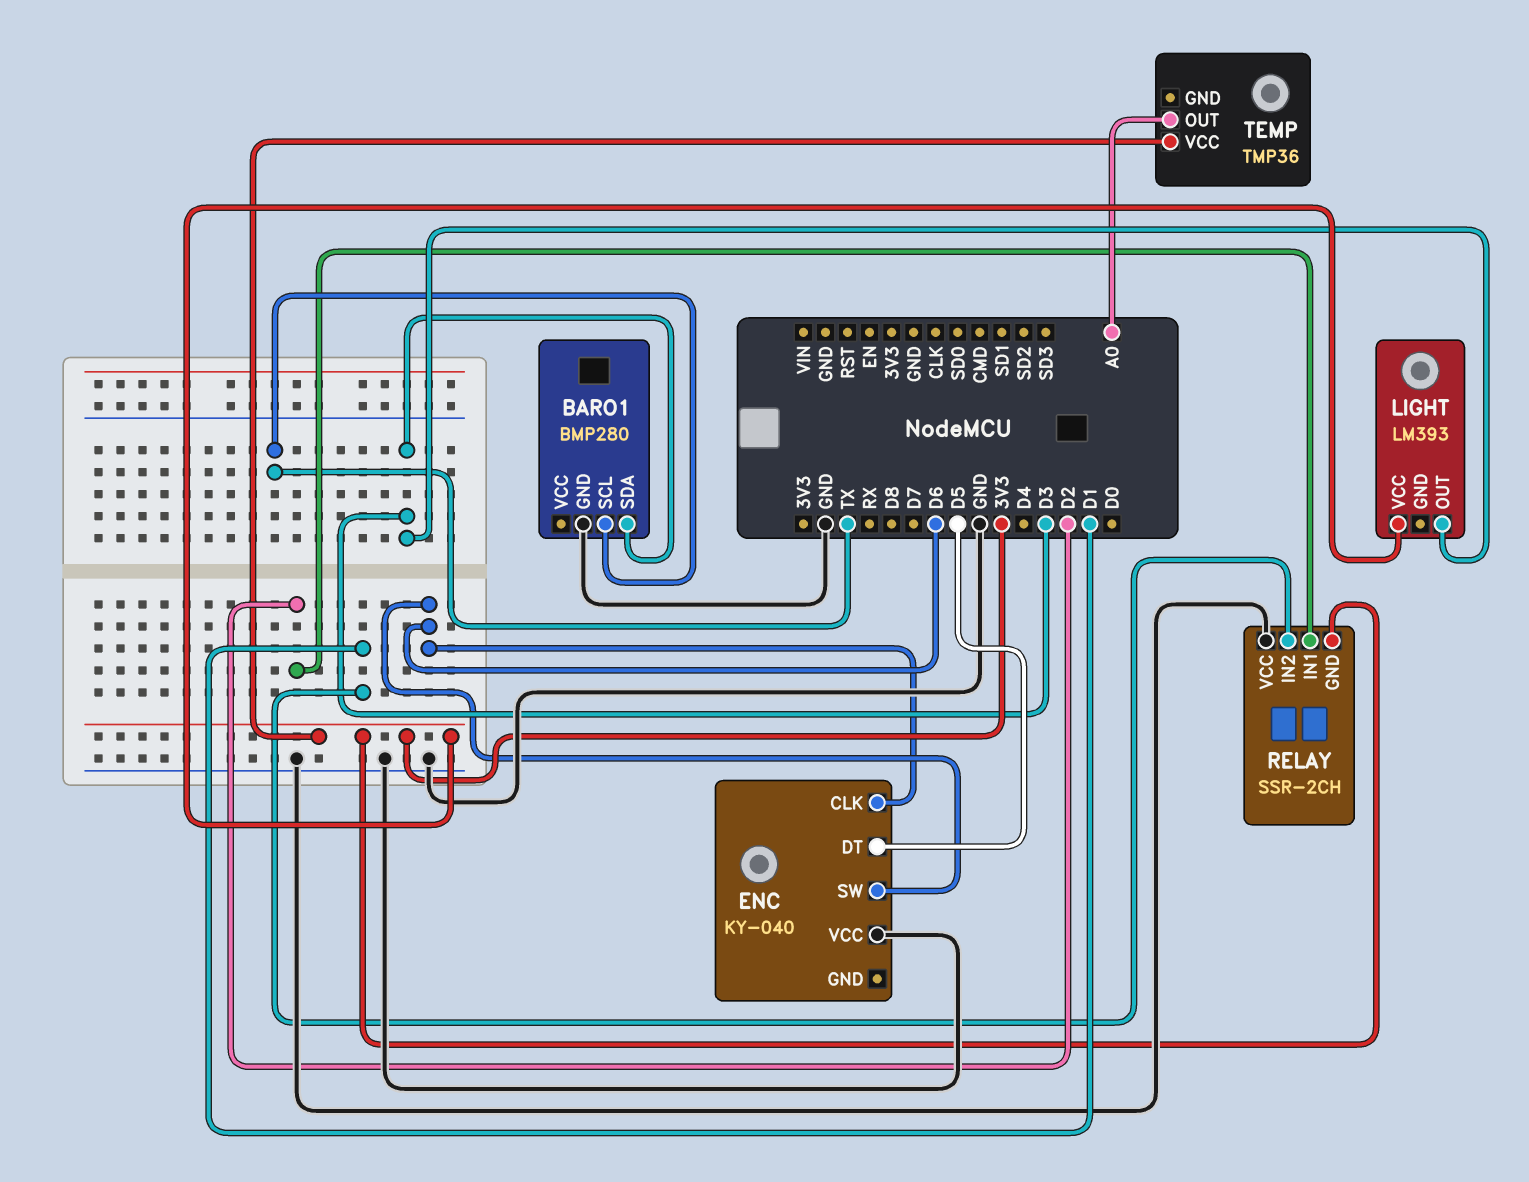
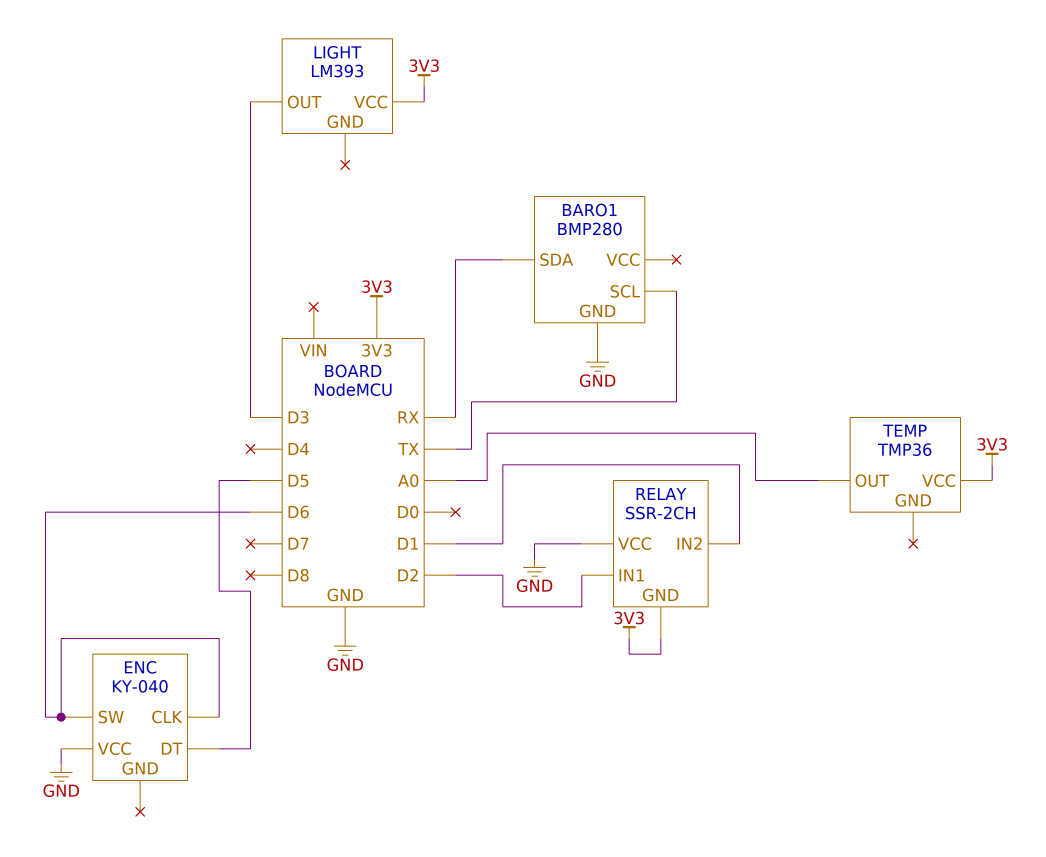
BARO1 pin SDA: D3 -> RX

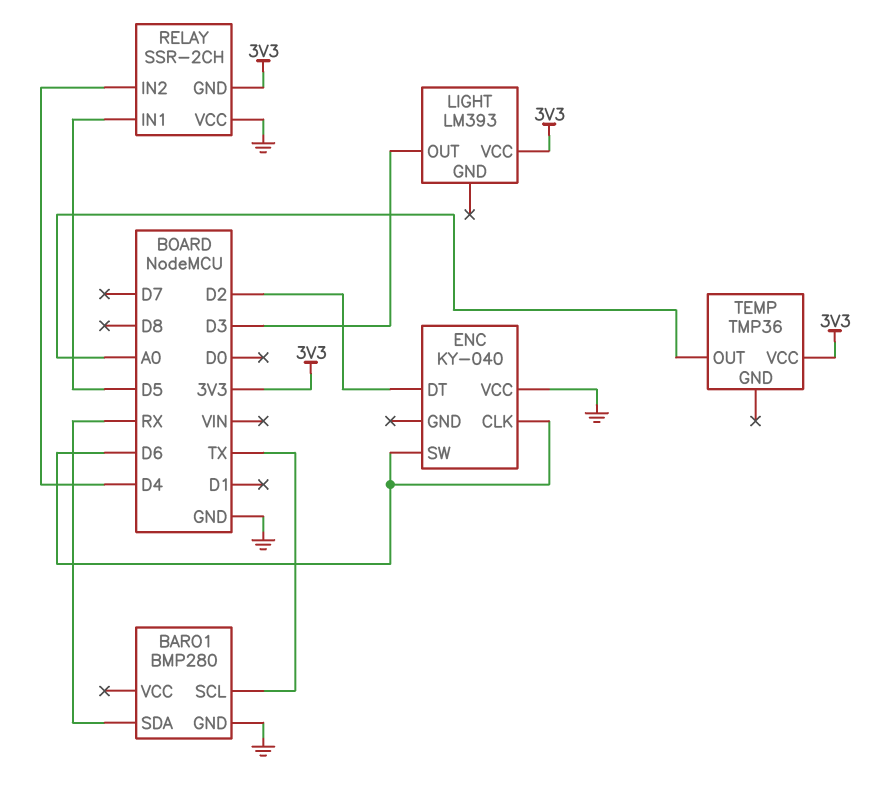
ENC pin DT: D5 -> D2
RELAY pin IN1: D2 -> D5
RELAY pin IN2: D1 -> D4

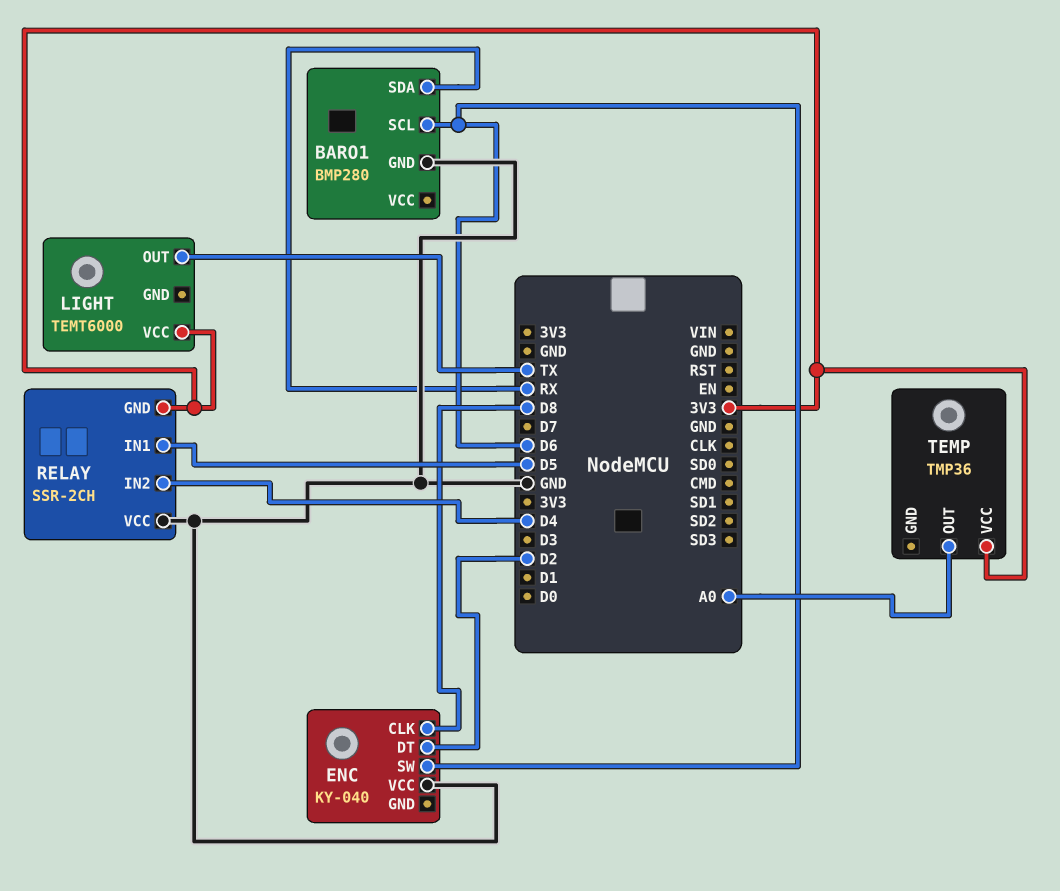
BARO1 pin SCL: TX -> D6
ENC pin CLK: D6 -> D8
LIGHT: LM393 -> TEMT6000
LIGHT pin OUT: D3 -> TX

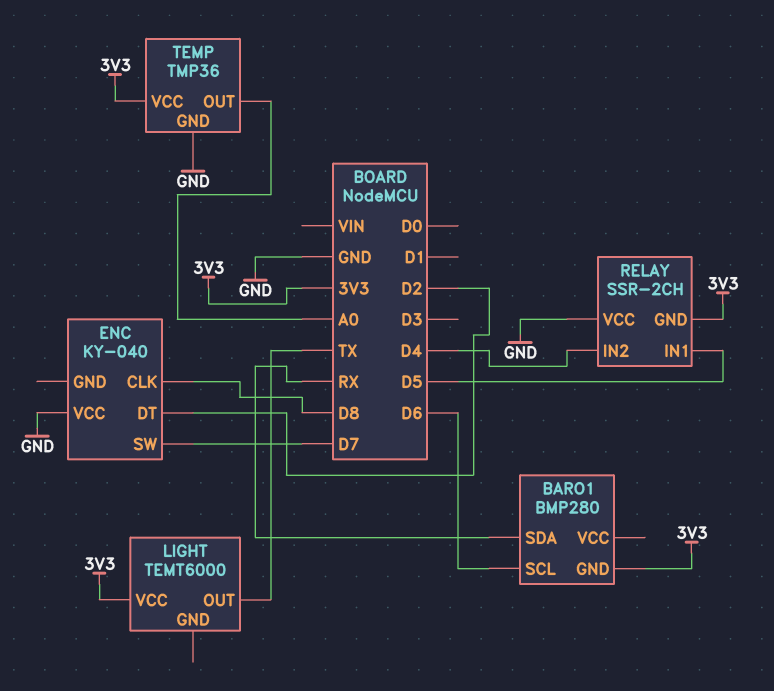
BARO1 pin GND: GND -> 3V3
ENC pin SW: D6 -> D7
TEMP pin GND: none -> GND

